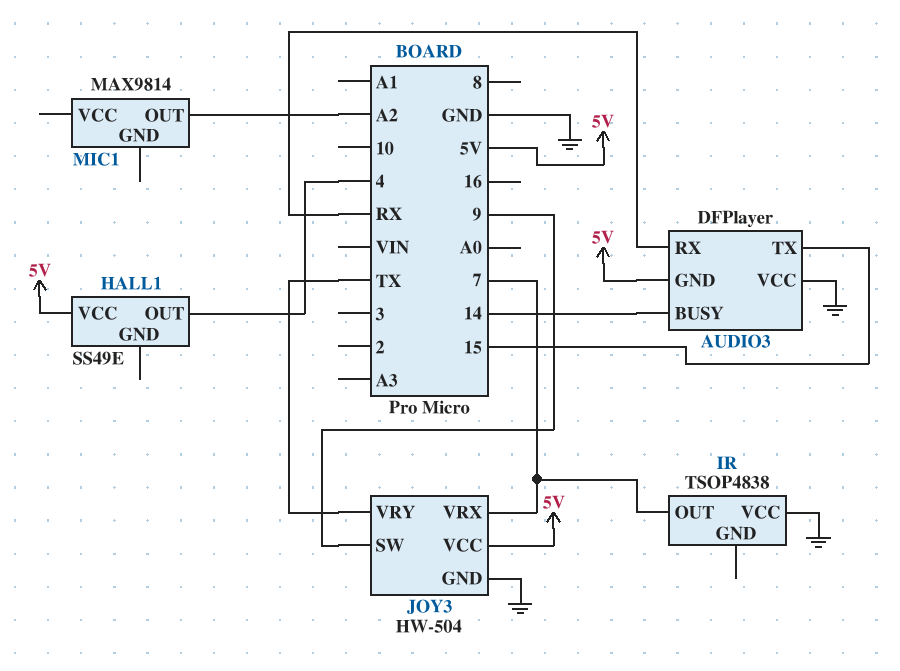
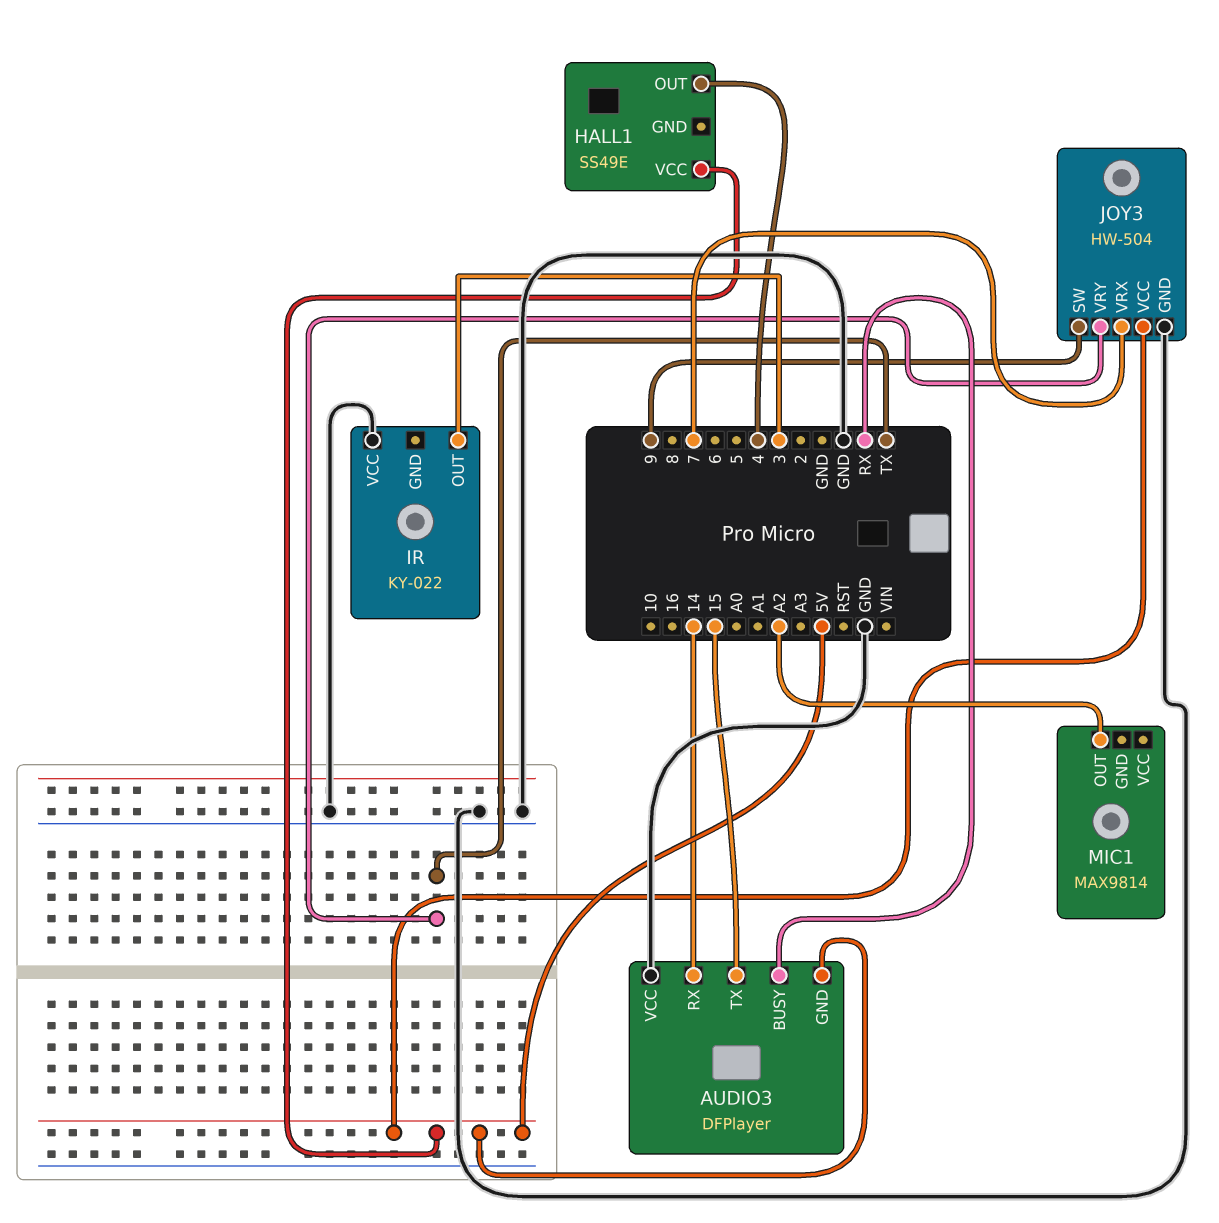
AUDIO3 pin BUSY: 14 -> RX
AUDIO3 pin RX: RX -> 14
IR: TSOP4838 -> KY-022
IR pin OUT: 7 -> 3

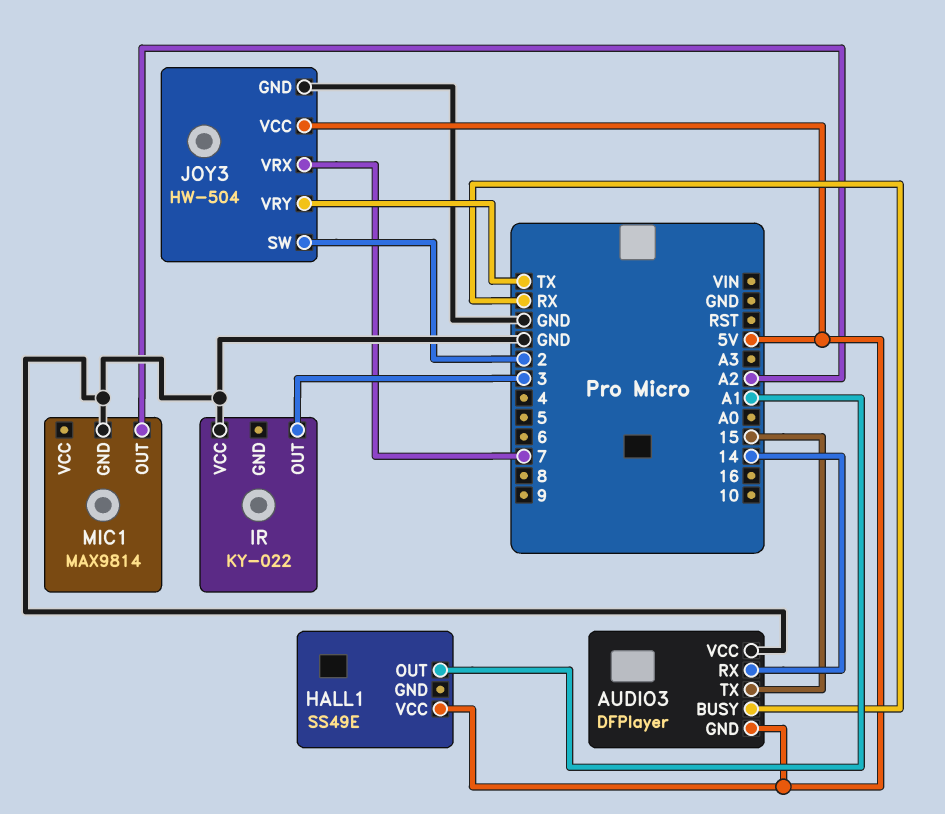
HALL1 pin OUT: 4 -> A1
JOY3 pin SW: 9 -> 2
MIC1 pin GND: none -> GND

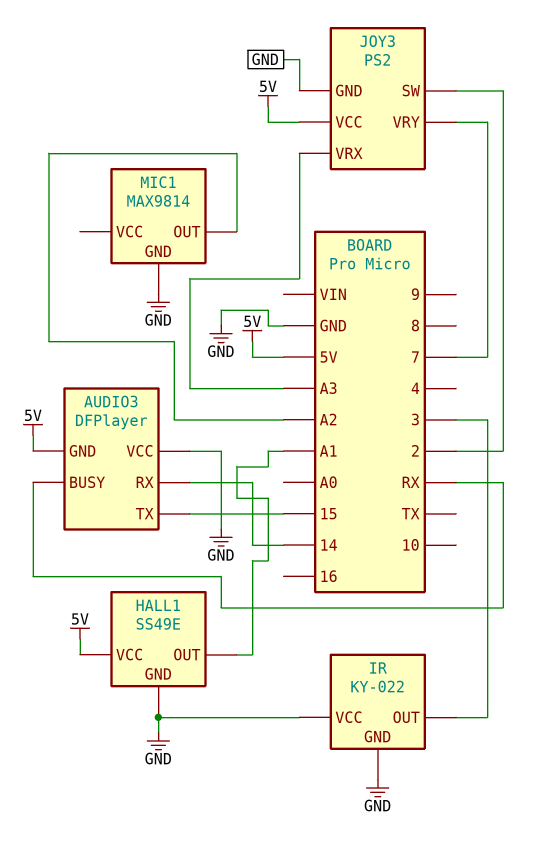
HALL1 pin GND: none -> GND
IR pin GND: none -> GND
JOY3: HW-504 -> PS2
JOY3 pin VRX: 7 -> A3
JOY3 pin VRY: TX -> 7

